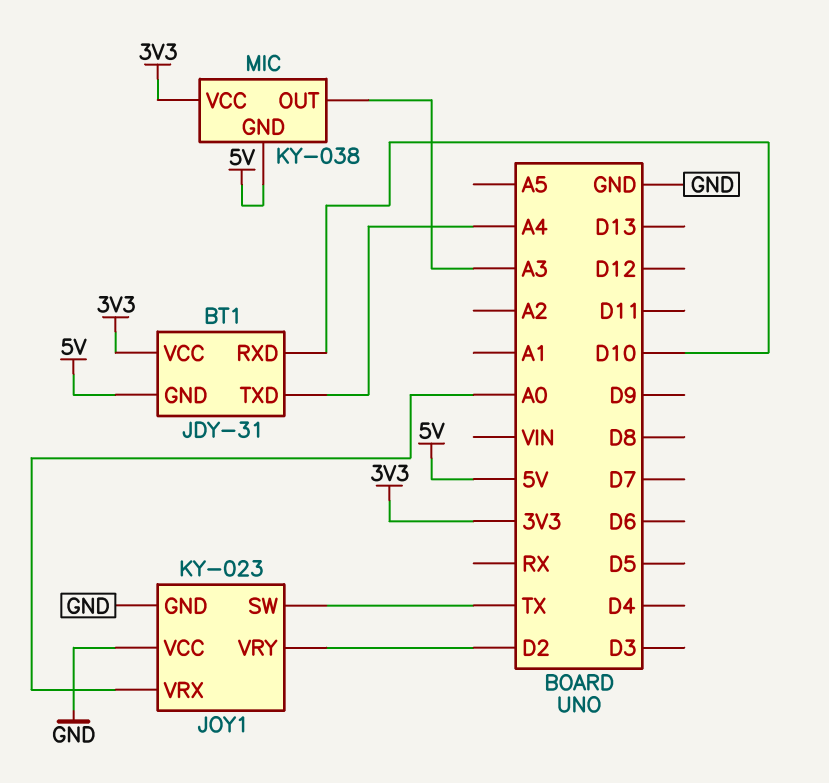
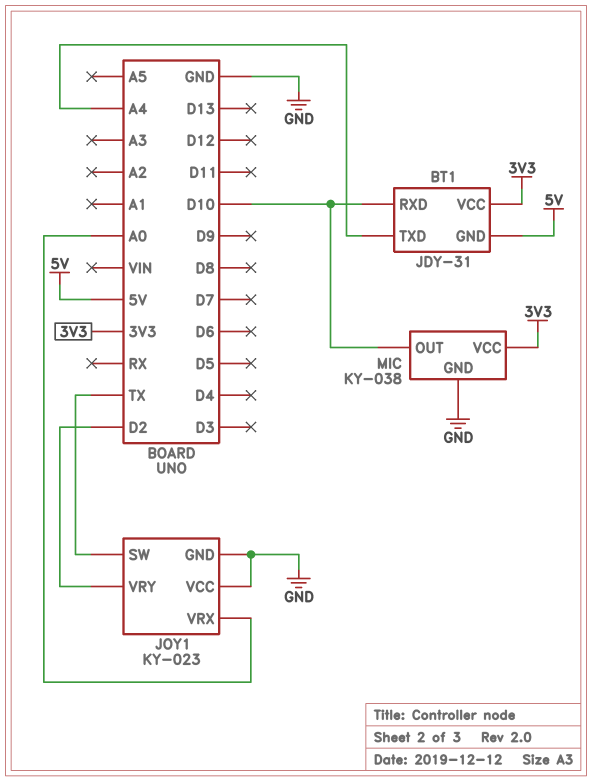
MIC pin GND: 5V -> GND
MIC pin OUT: A3 -> D10

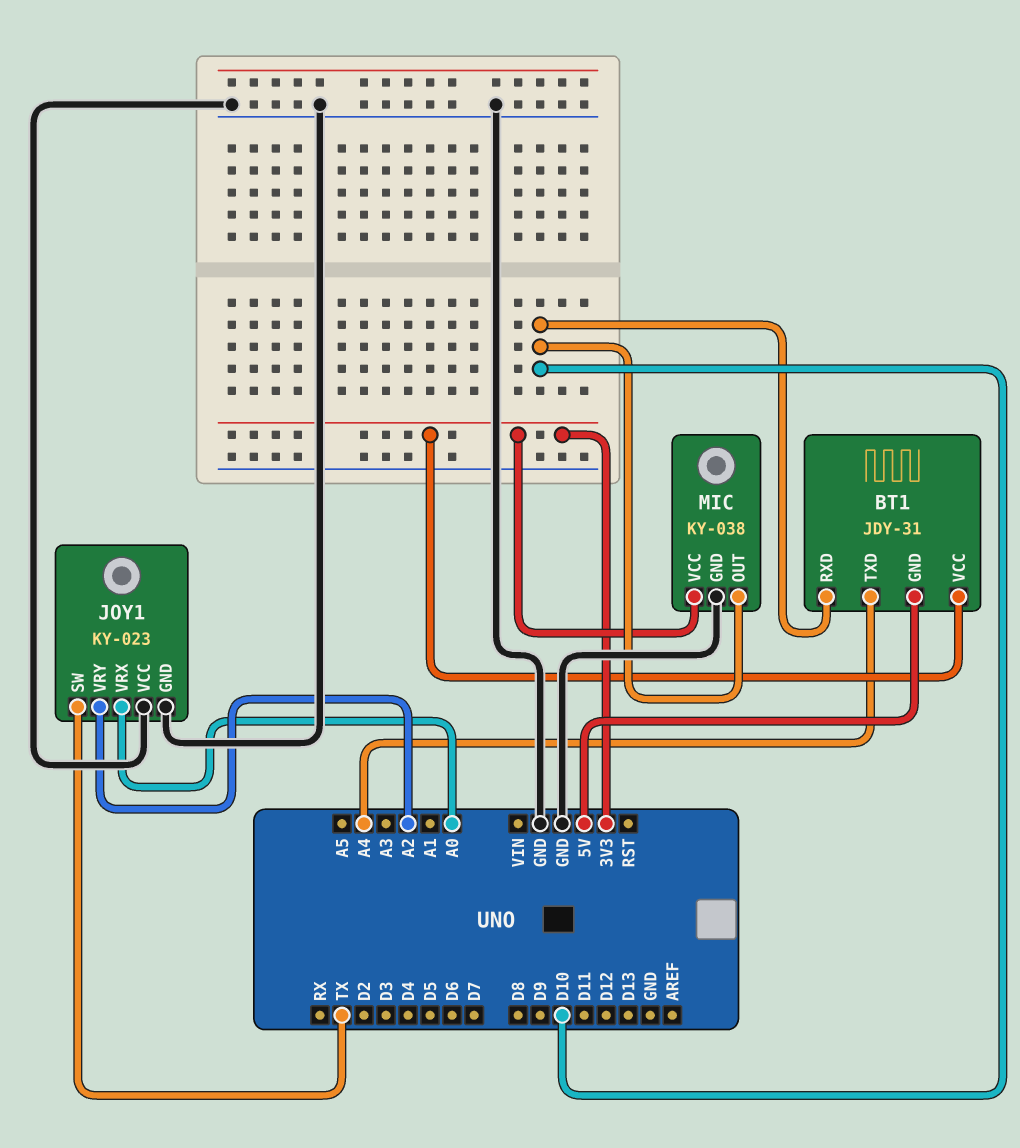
JOY1 pin VRY: D2 -> A2

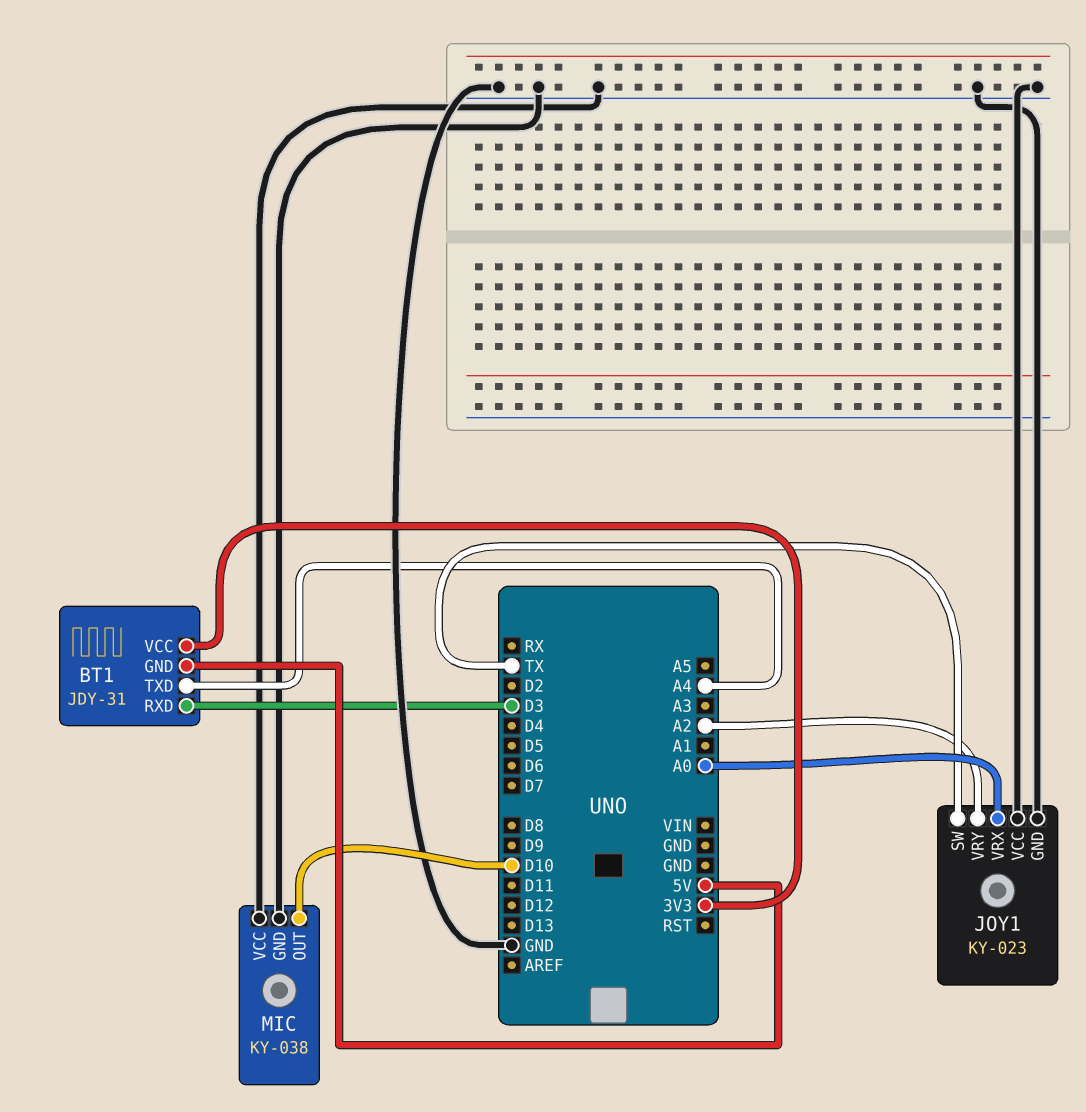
BT1 pin RXD: D10 -> D3
MIC pin VCC: 3V3 -> GND

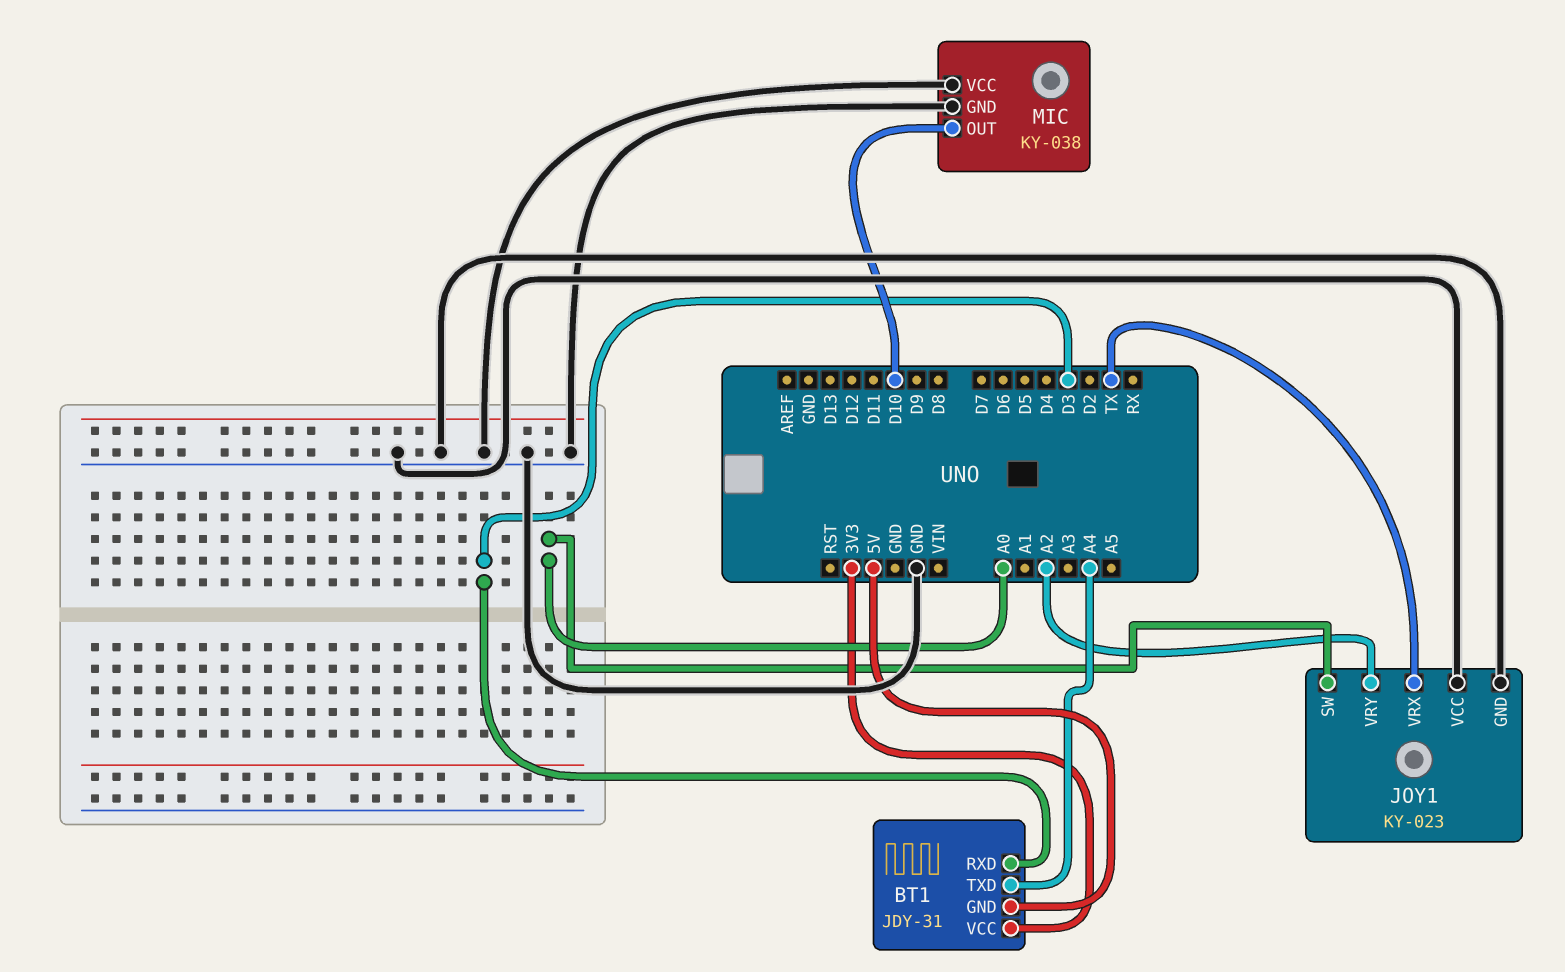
JOY1 pin SW: TX -> A0
JOY1 pin VRX: A0 -> TX

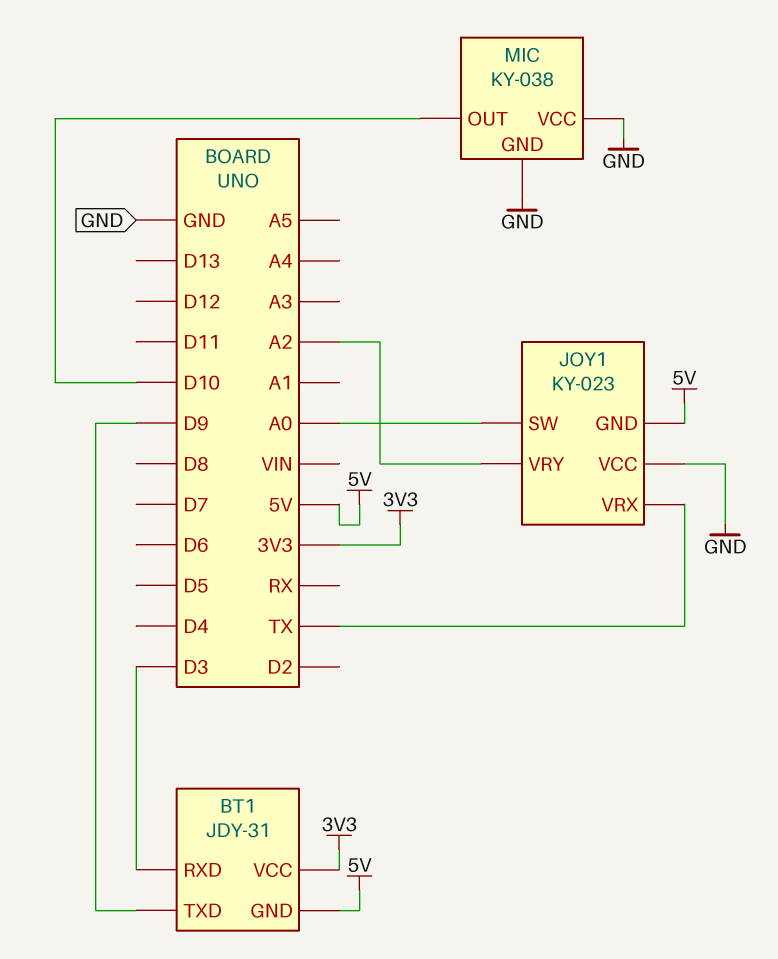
BT1 pin TXD: A4 -> D9
JOY1 pin GND: GND -> 5V

